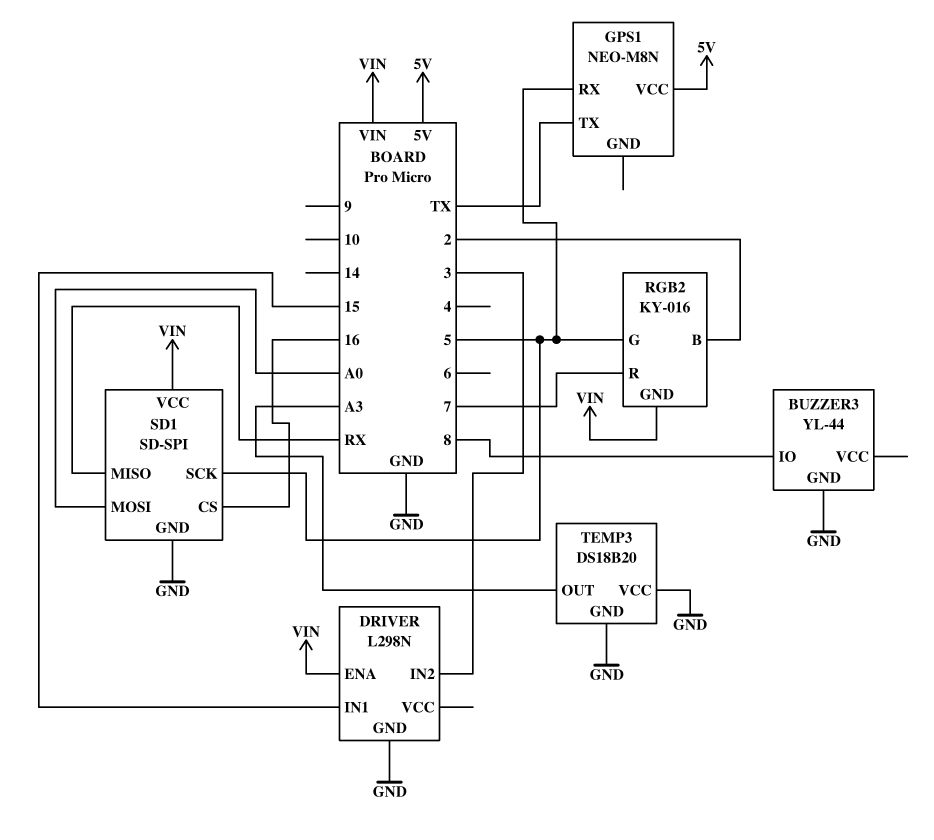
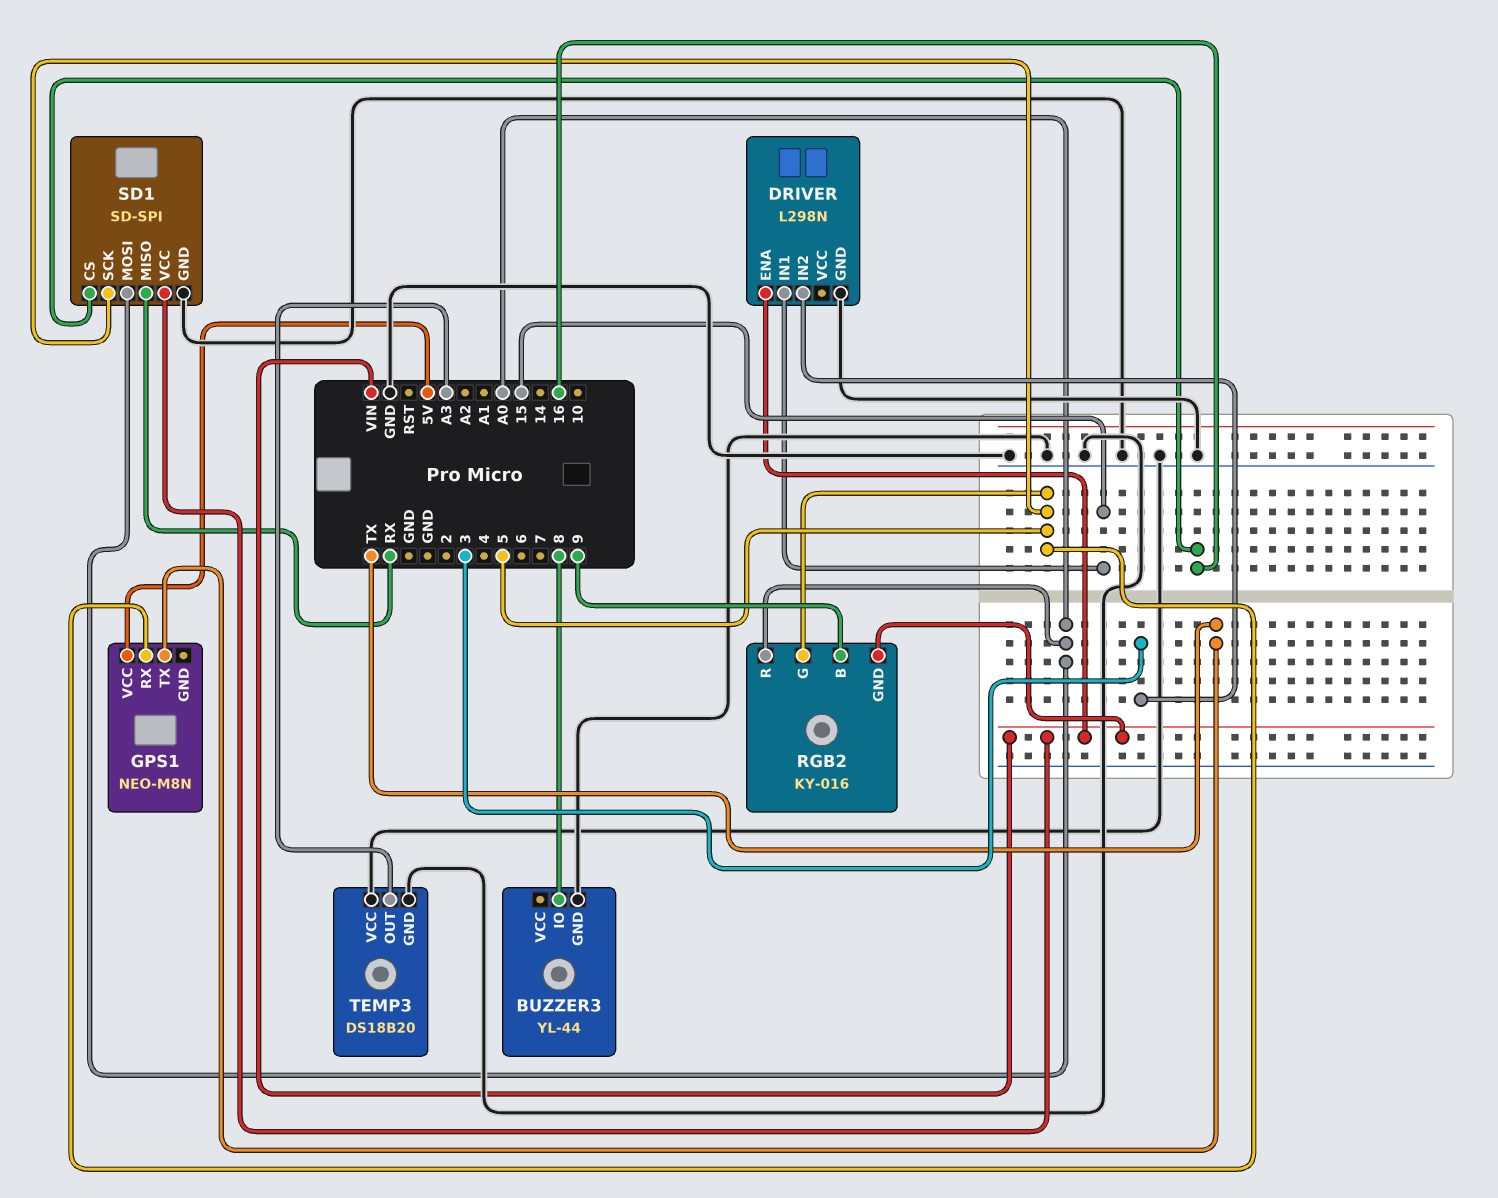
RGB2 pin B: 2 -> 9
RGB2 pin R: 7 -> A0

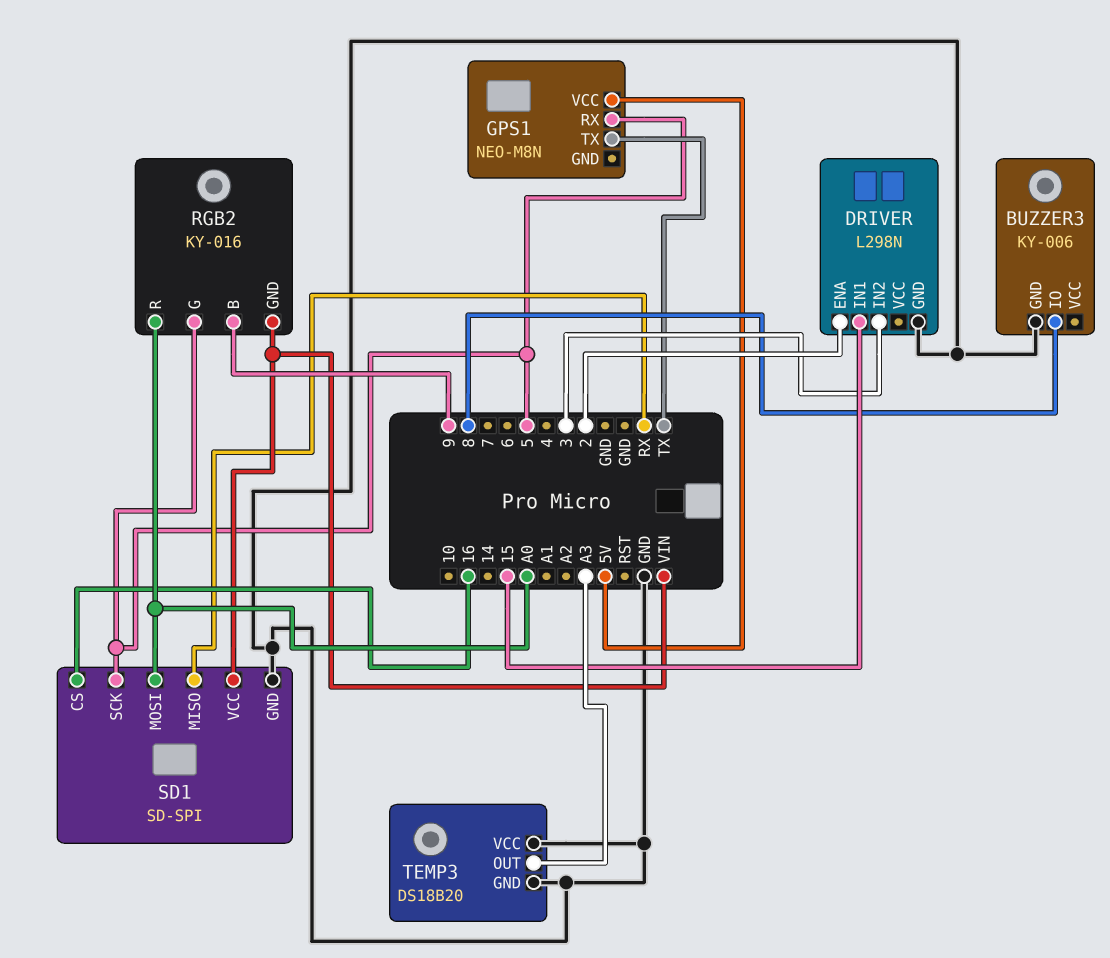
BUZZER3: YL-44 -> KY-006
DRIVER pin ENA: VIN -> 2

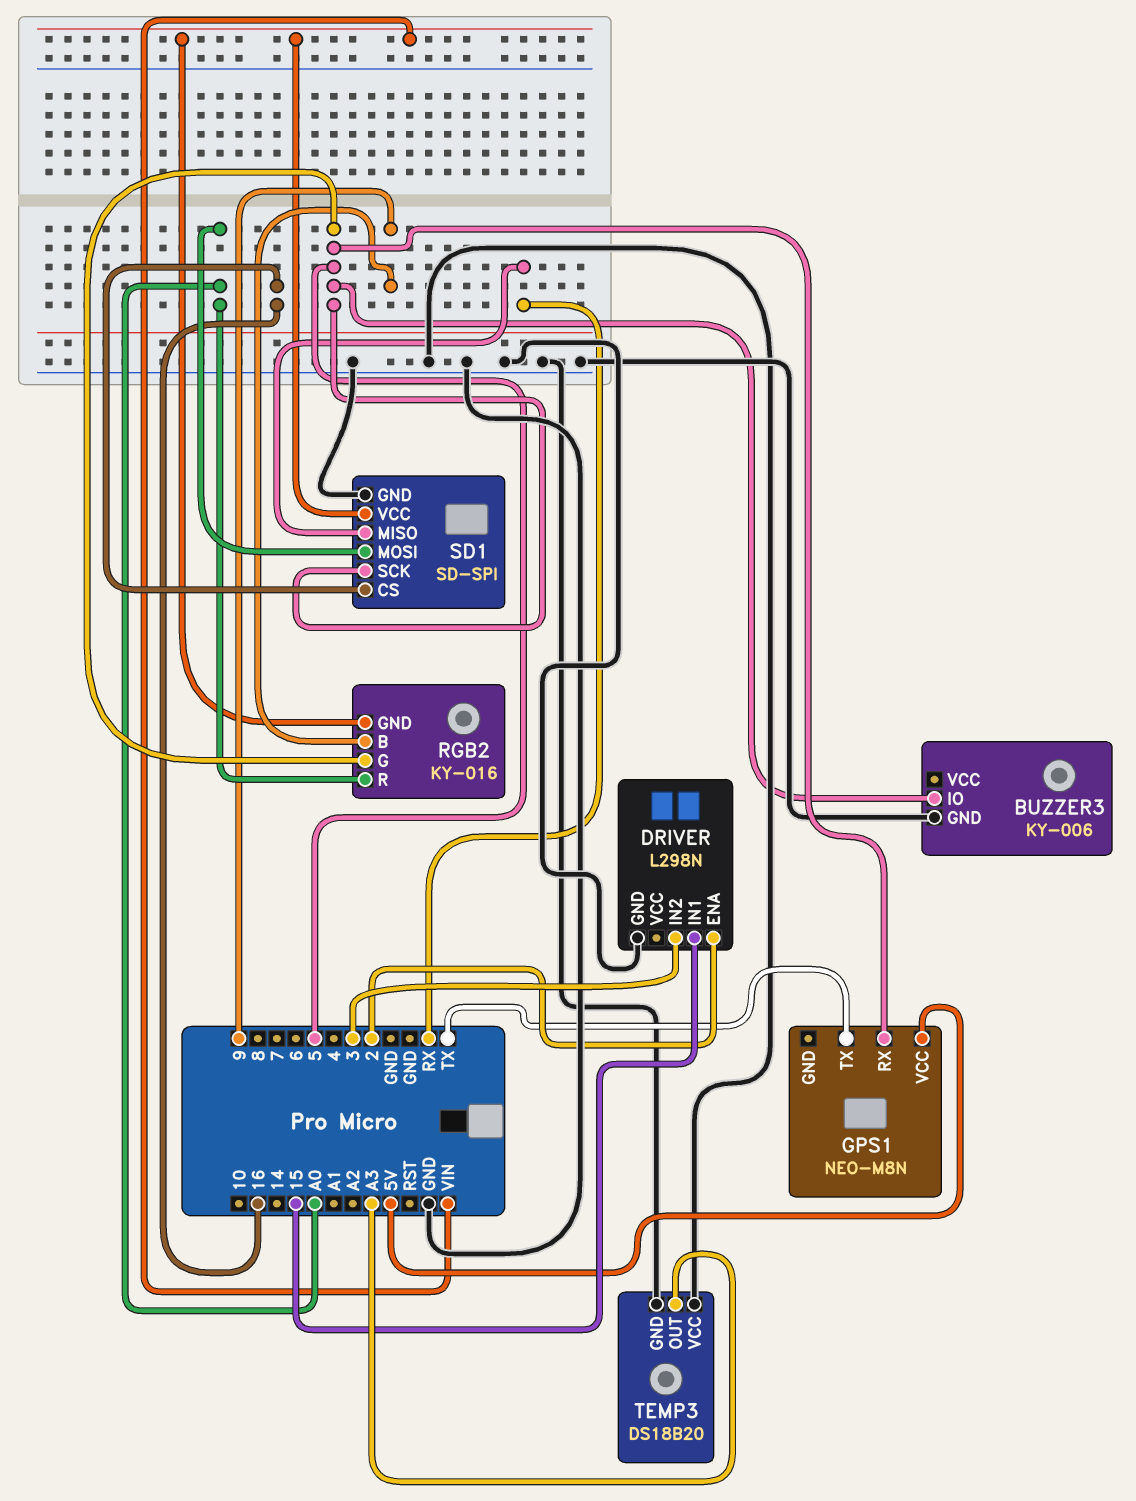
BUZZER3 pin IO: 8 -> 5

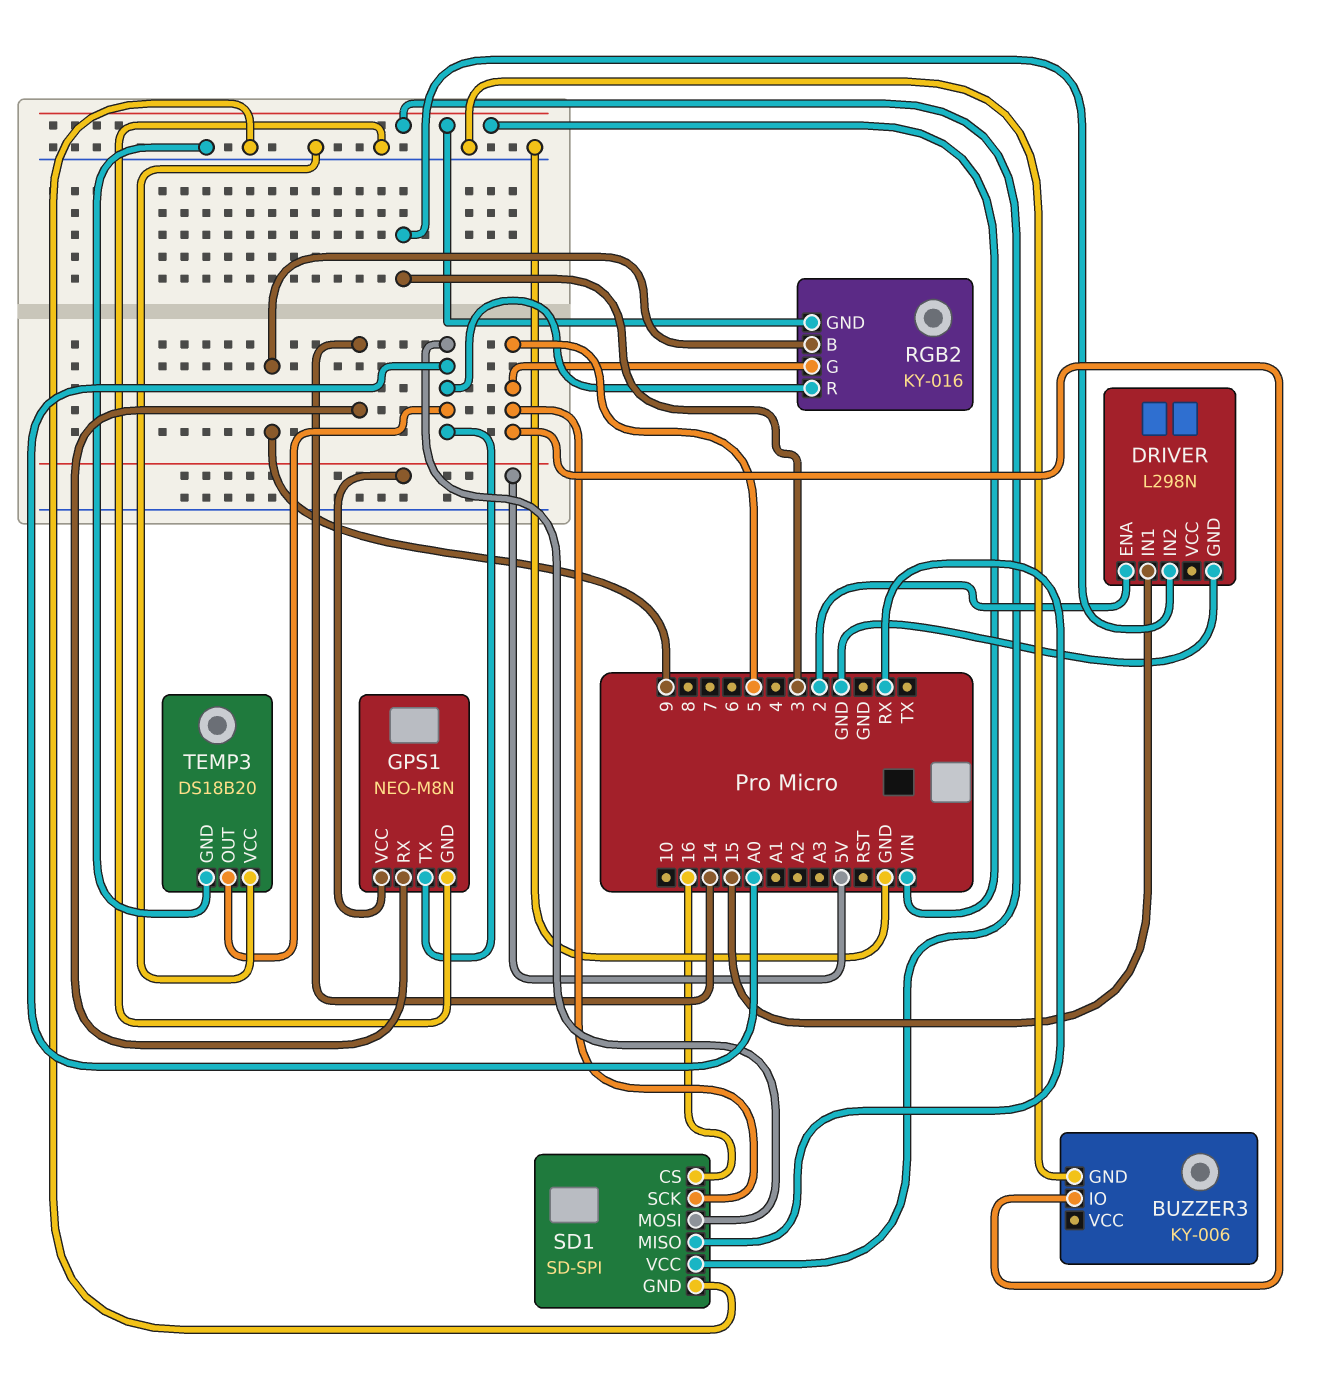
GPS1 pin GND: none -> GND
GPS1 pin RX: 5 -> 14
GPS1 pin TX: TX -> A0
TEMP3 pin OUT: A3 -> A0

